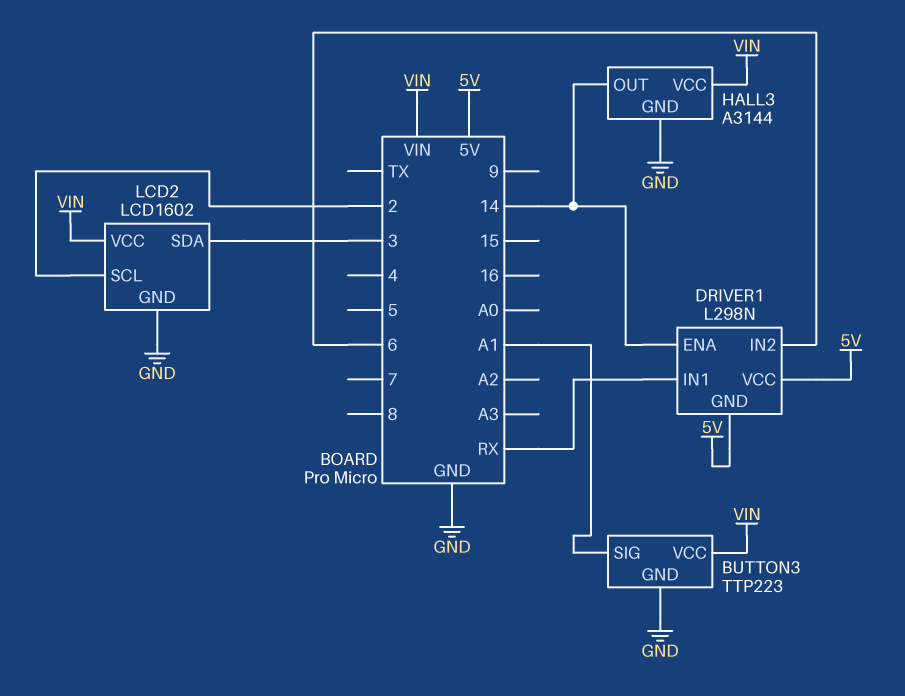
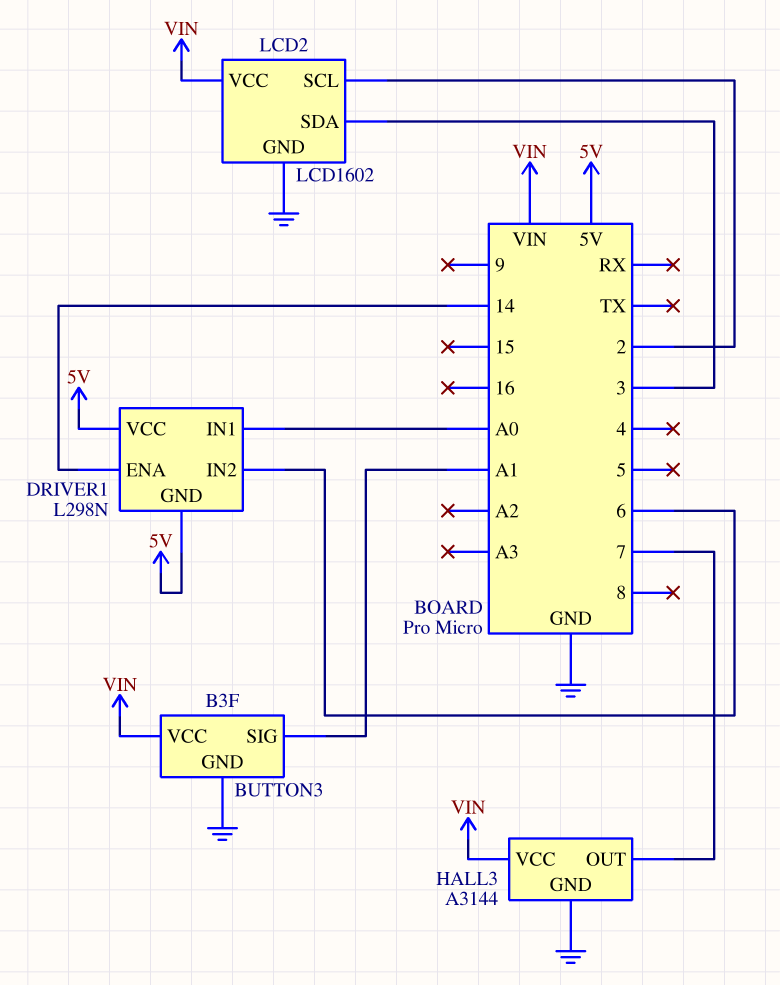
BUTTON3: TTP223 -> B3F
DRIVER1 pin IN1: RX -> A0
HALL3 pin OUT: 14 -> 7

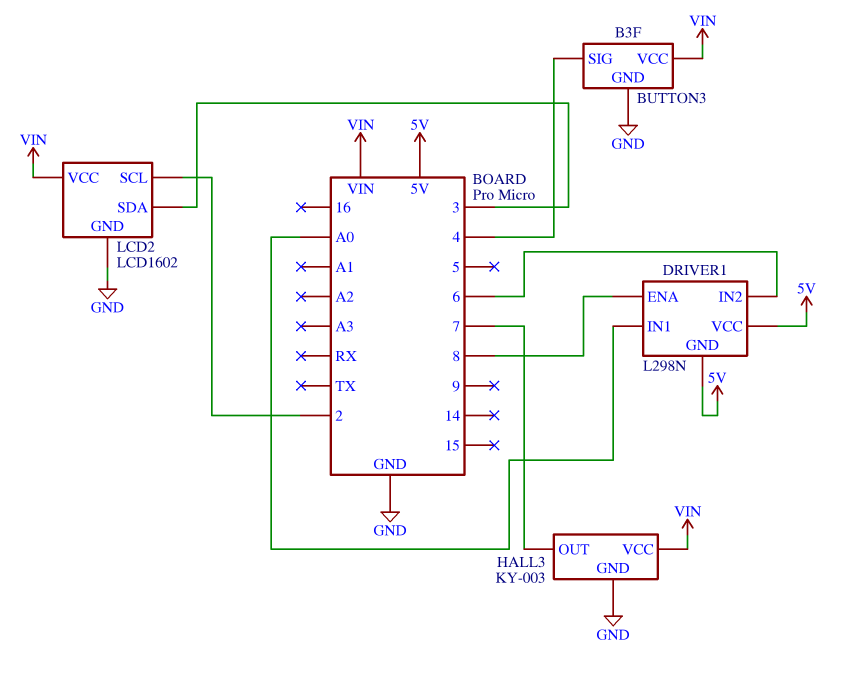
BUTTON3 pin SIG: A1 -> 4
DRIVER1 pin ENA: 14 -> 8
HALL3: A3144 -> KY-003

